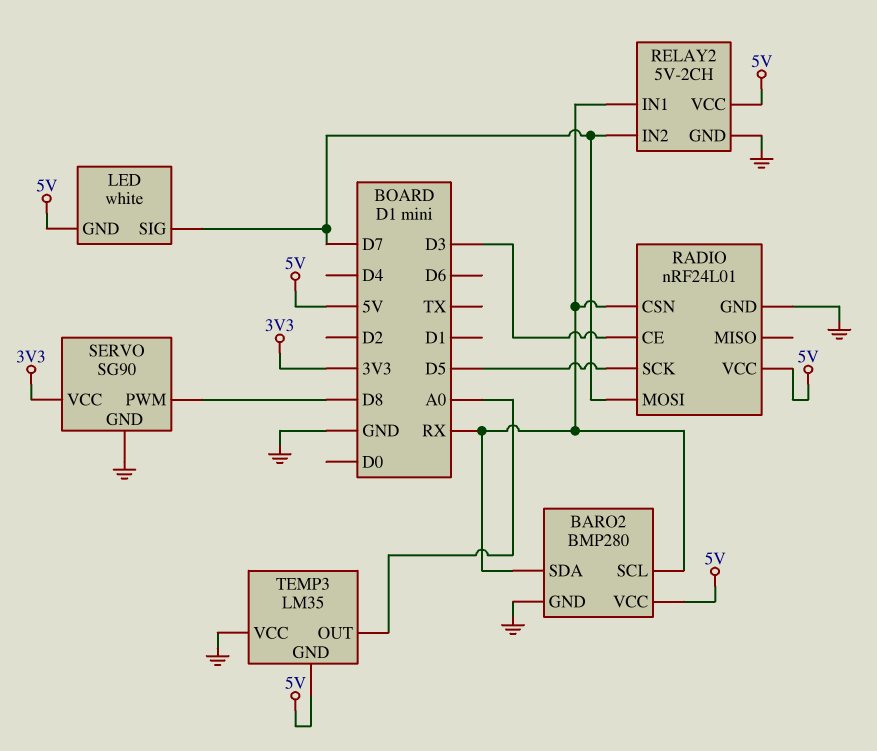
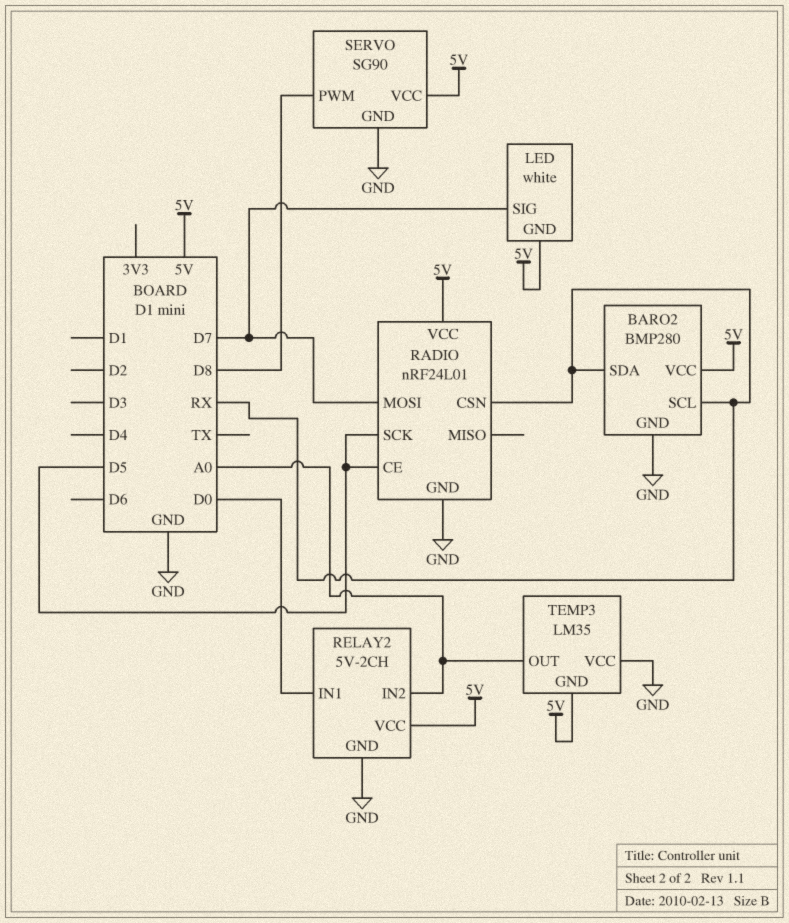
RADIO pin CE: D3 -> D5
RELAY2 pin IN1: RX -> D0
RELAY2 pin IN2: D7 -> A0
SERVO pin VCC: 3V3 -> 5V

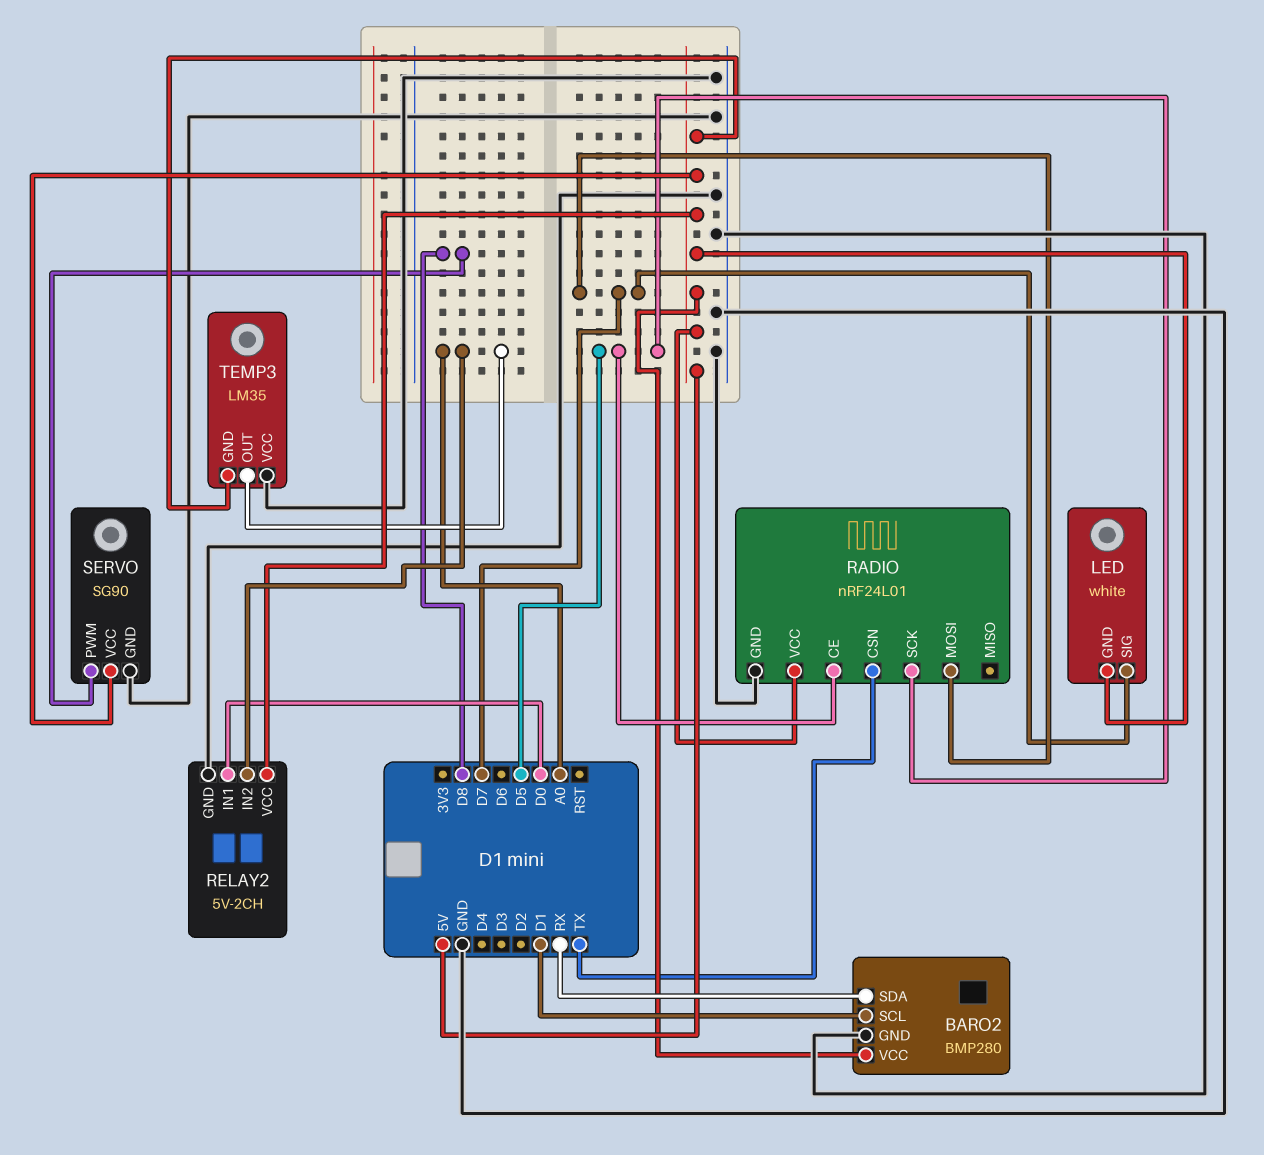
BARO2 pin SCL: RX -> D1
RADIO pin CSN: RX -> TX

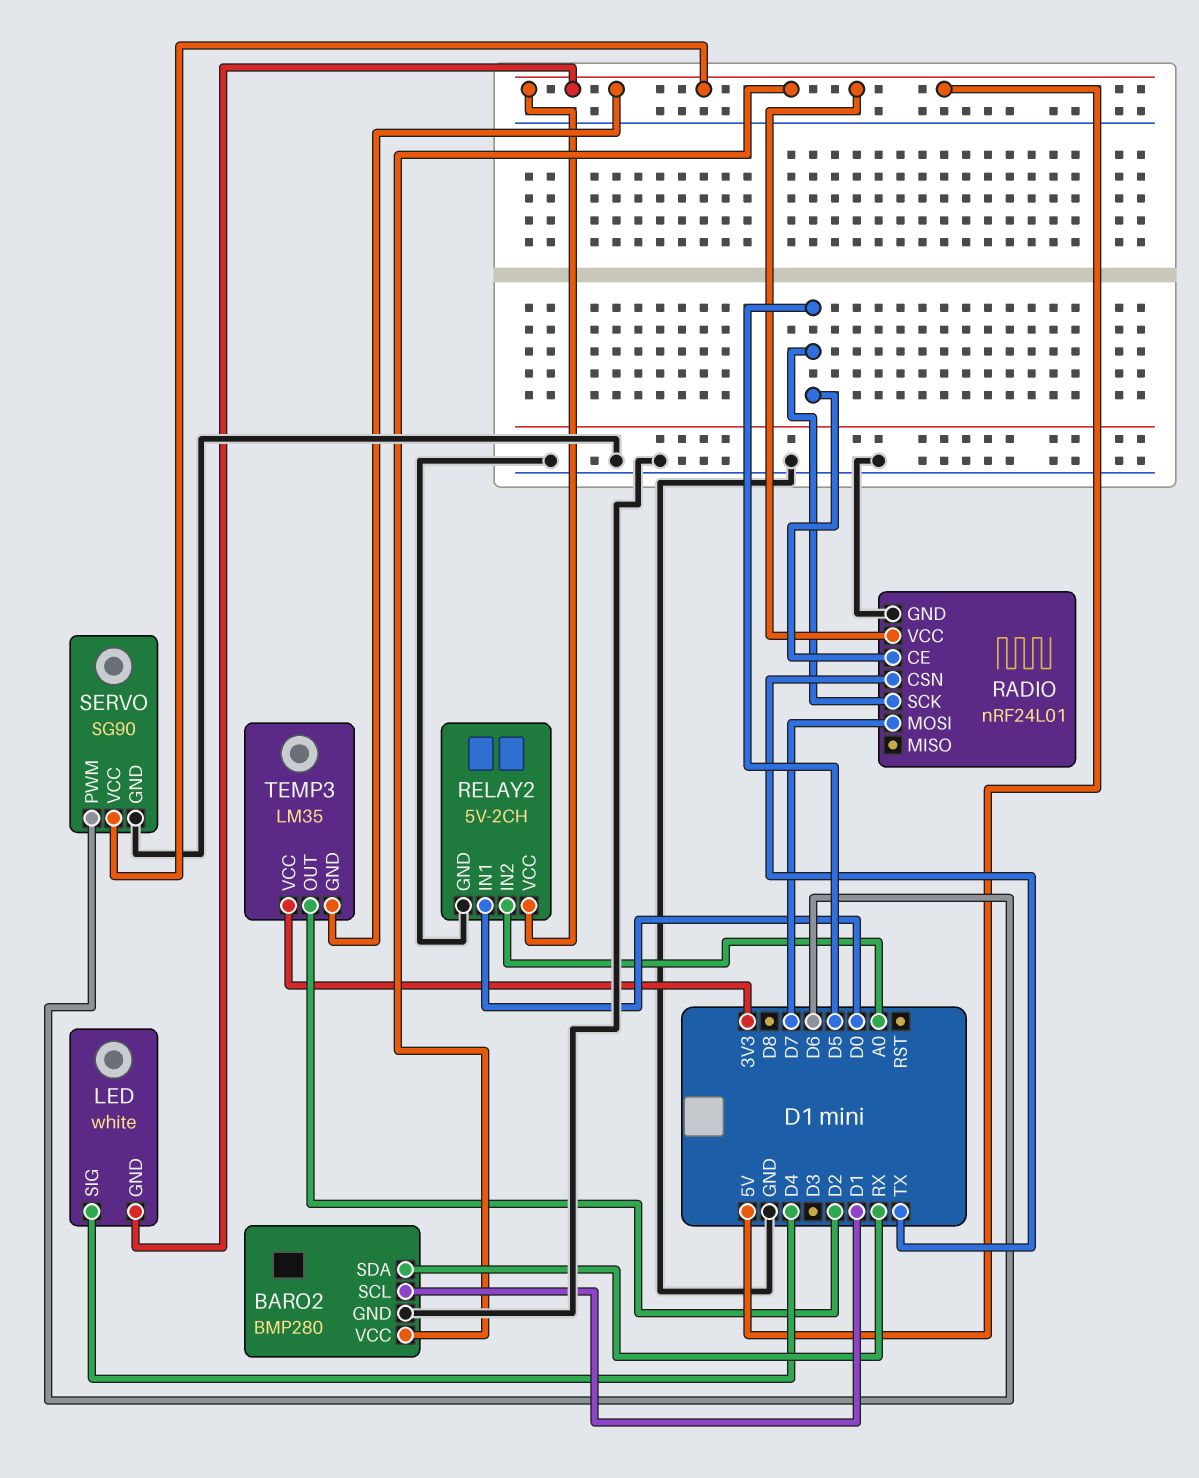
LED pin SIG: D7 -> D4
SERVO pin PWM: D8 -> D6
TEMP3 pin OUT: A0 -> D2
TEMP3 pin VCC: GND -> 3V3

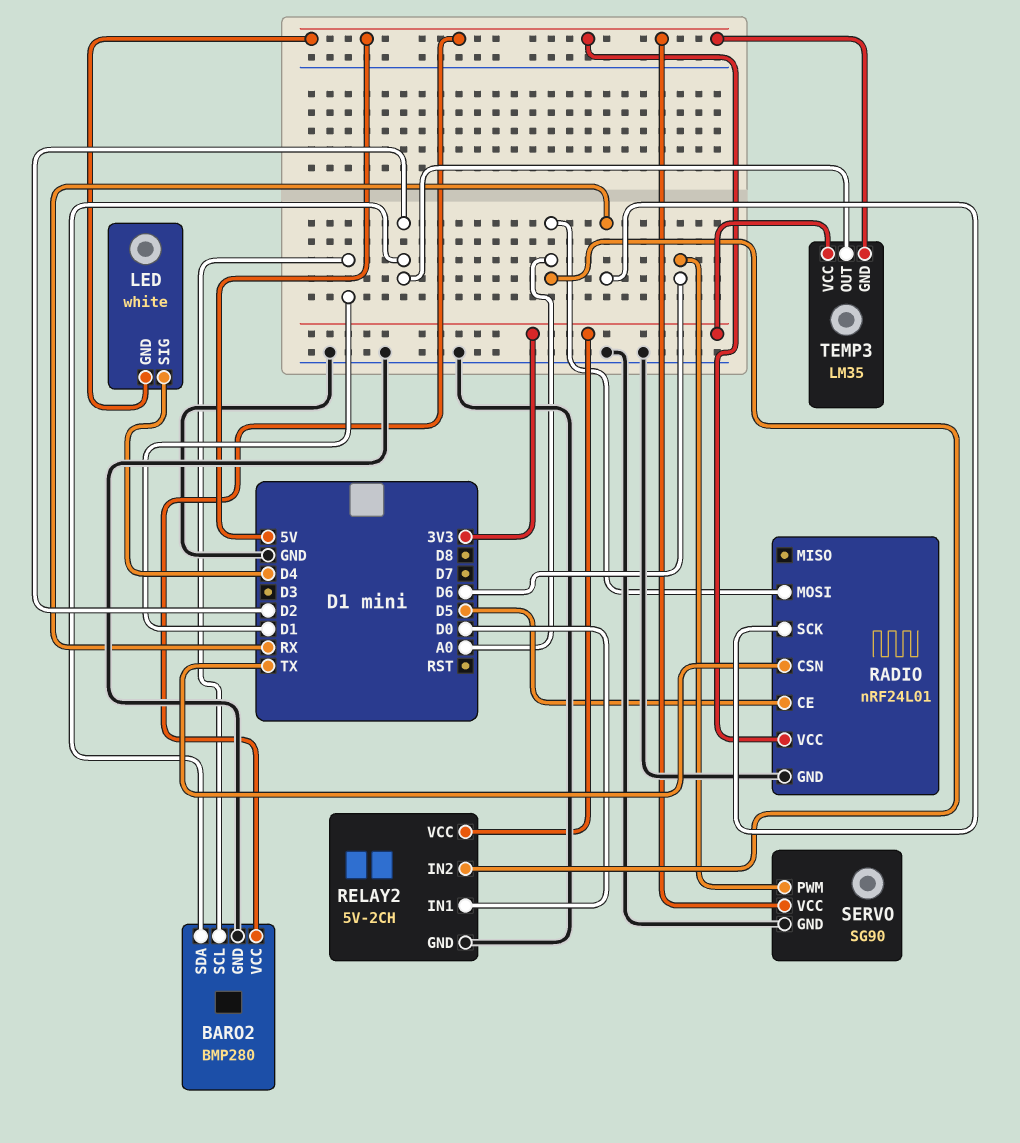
BARO2 pin SDA: RX -> D2
RADIO pin MOSI: D7 -> A0
RADIO pin SCK: D5 -> RX
RELAY2 pin VCC: 5V -> 3V3

